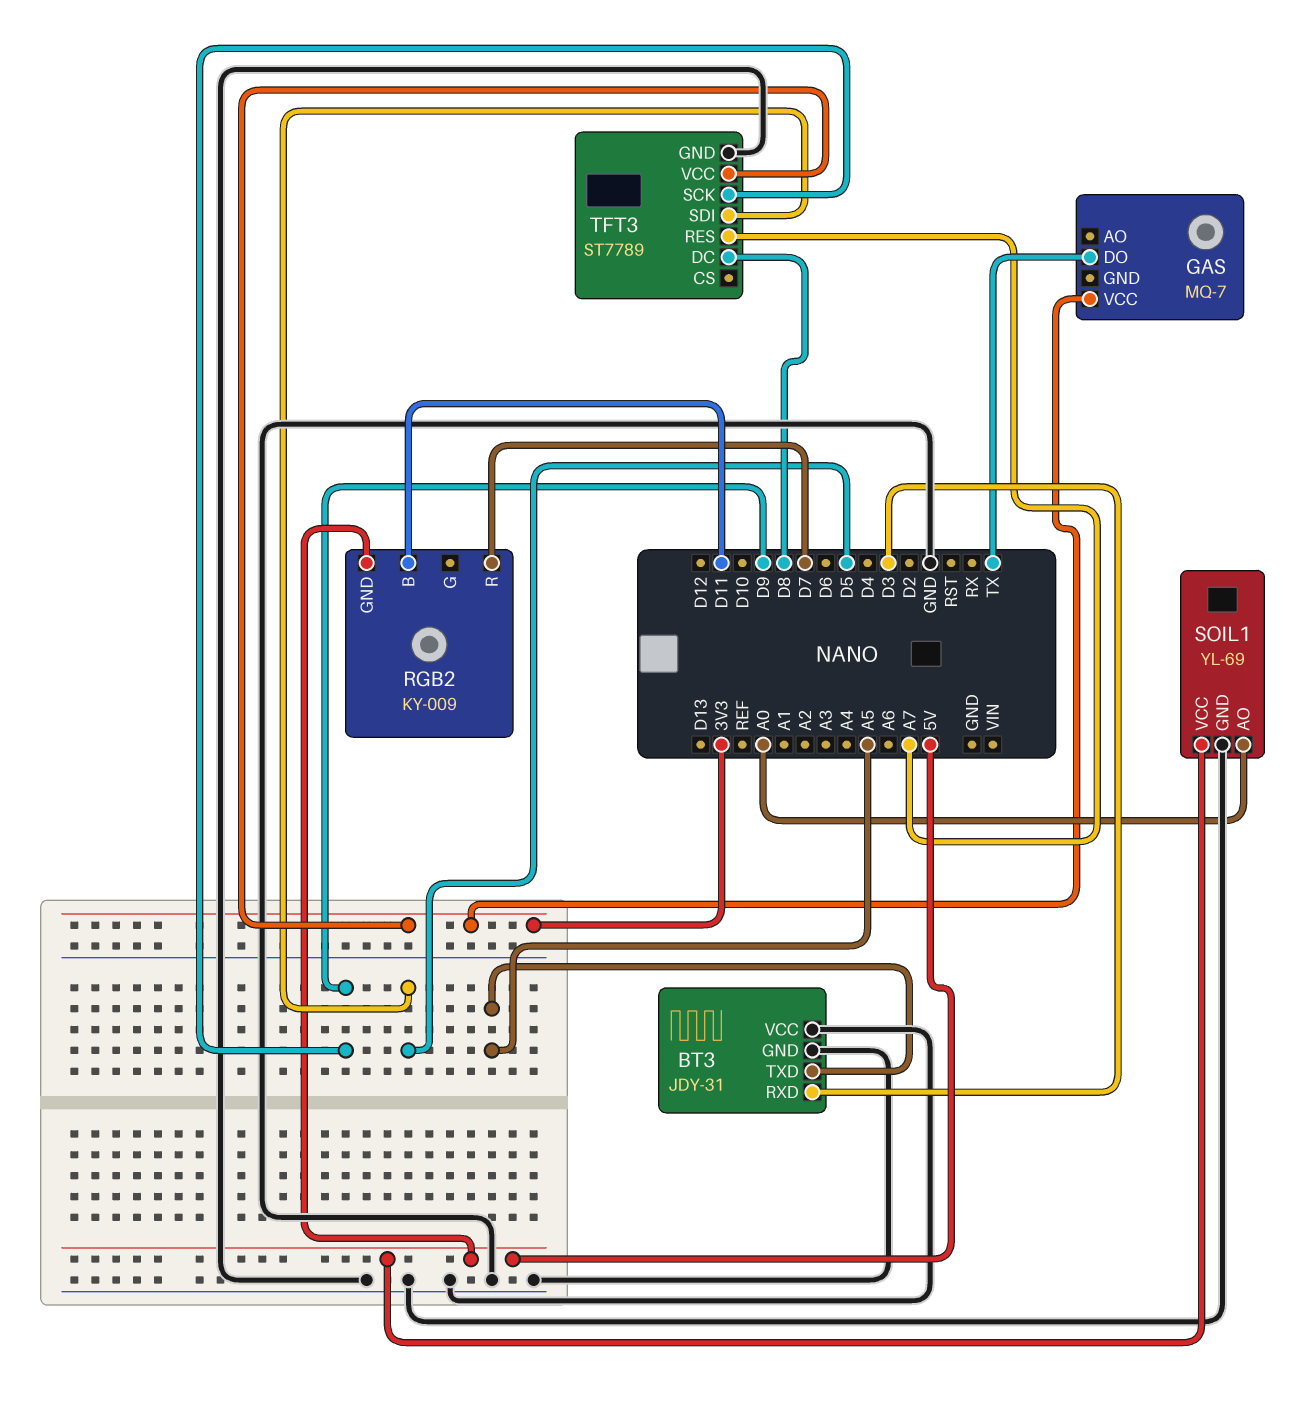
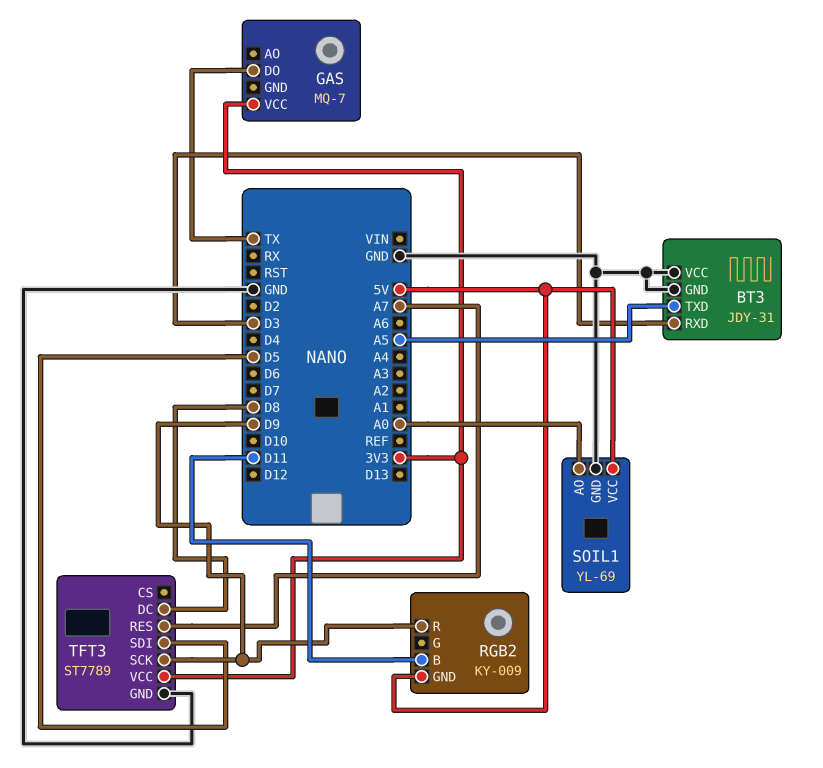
RGB2 pin R: D7 -> D9

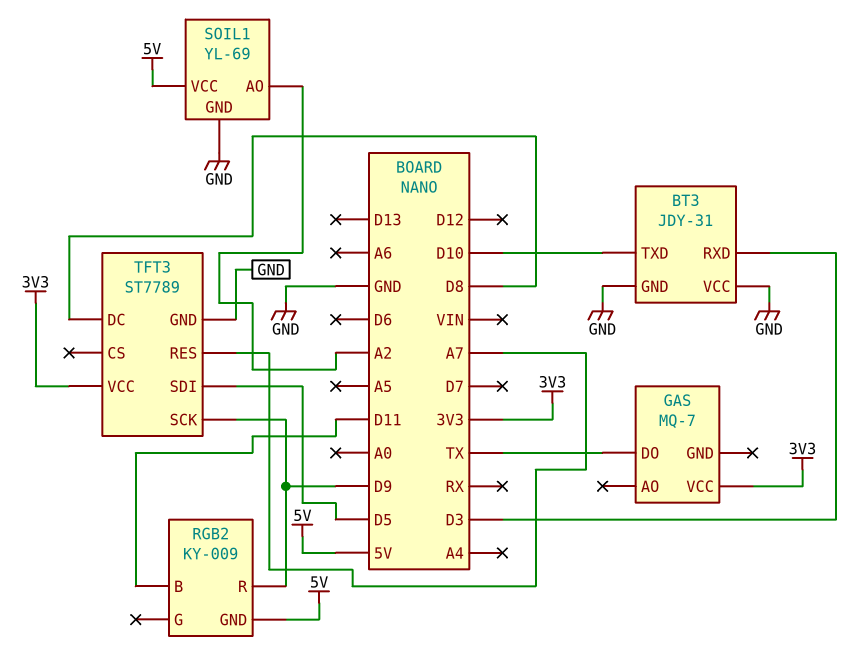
BT3 pin TXD: A5 -> D10
SOIL1 pin AO: A0 -> A2

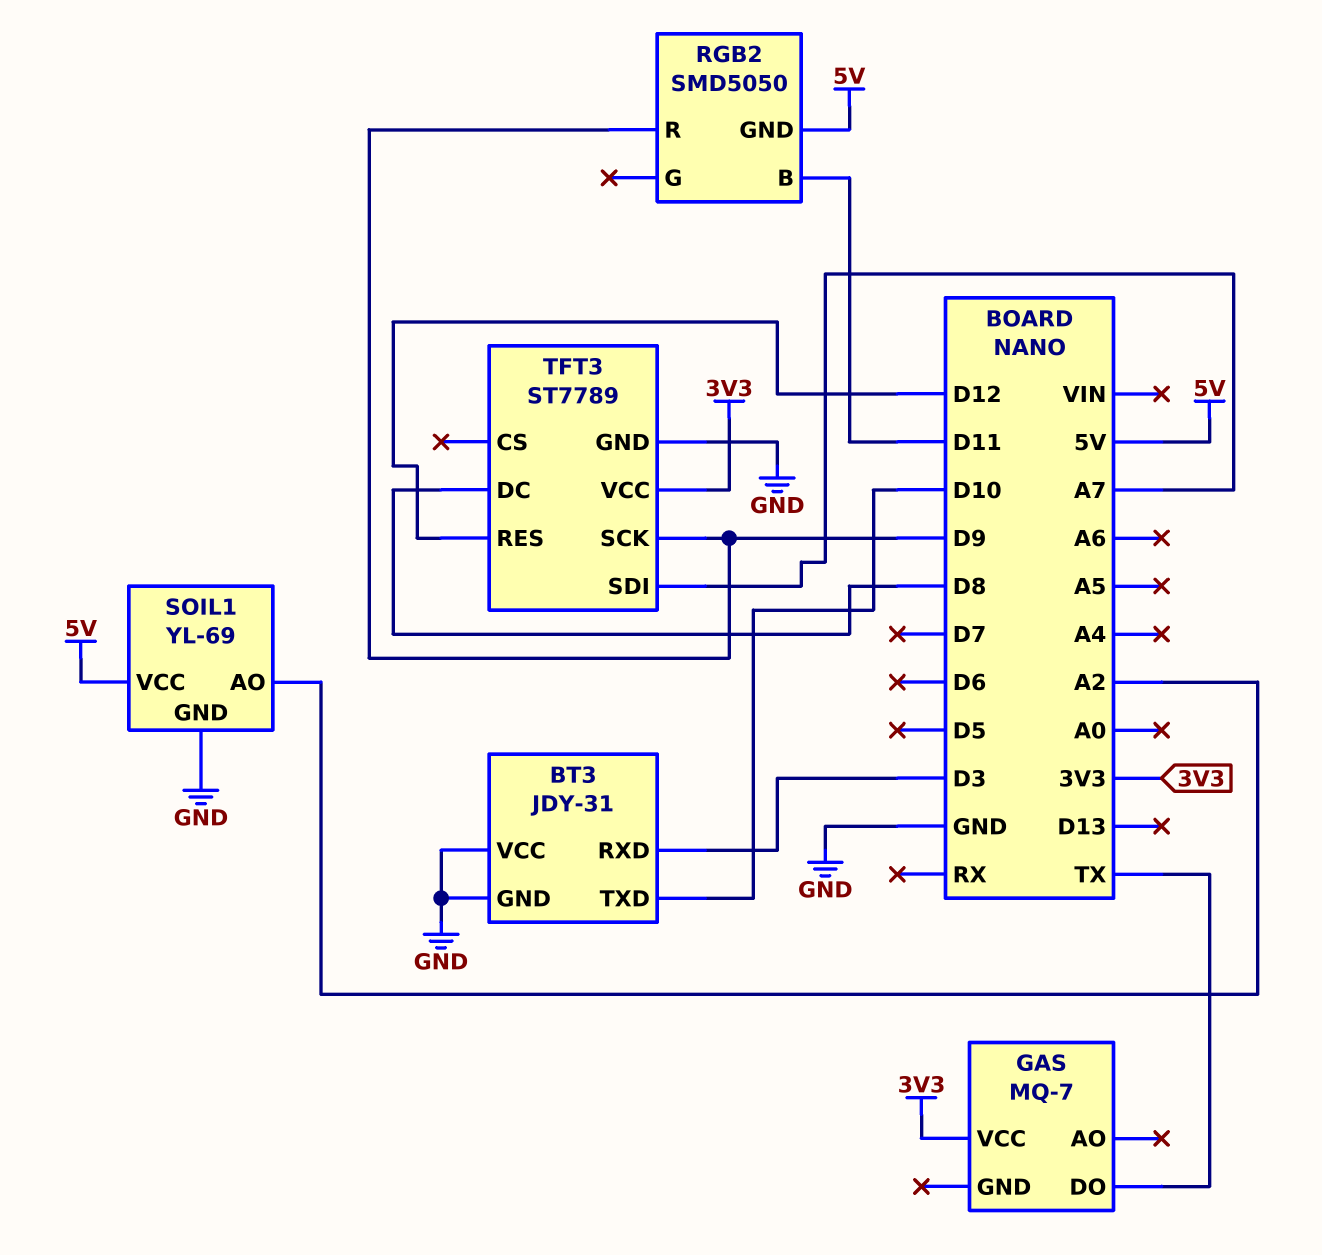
RGB2: KY-009 -> SMD5050
TFT3 pin RES: A7 -> D12
TFT3 pin SDI: D5 -> A7

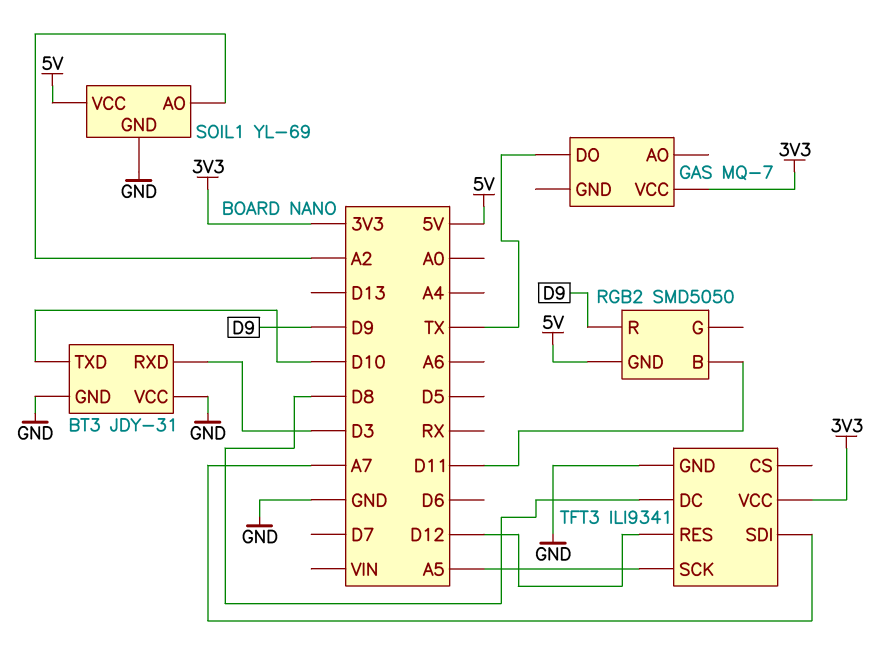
TFT3: ST7789 -> ILI9341
TFT3 pin SCK: D9 -> A5

